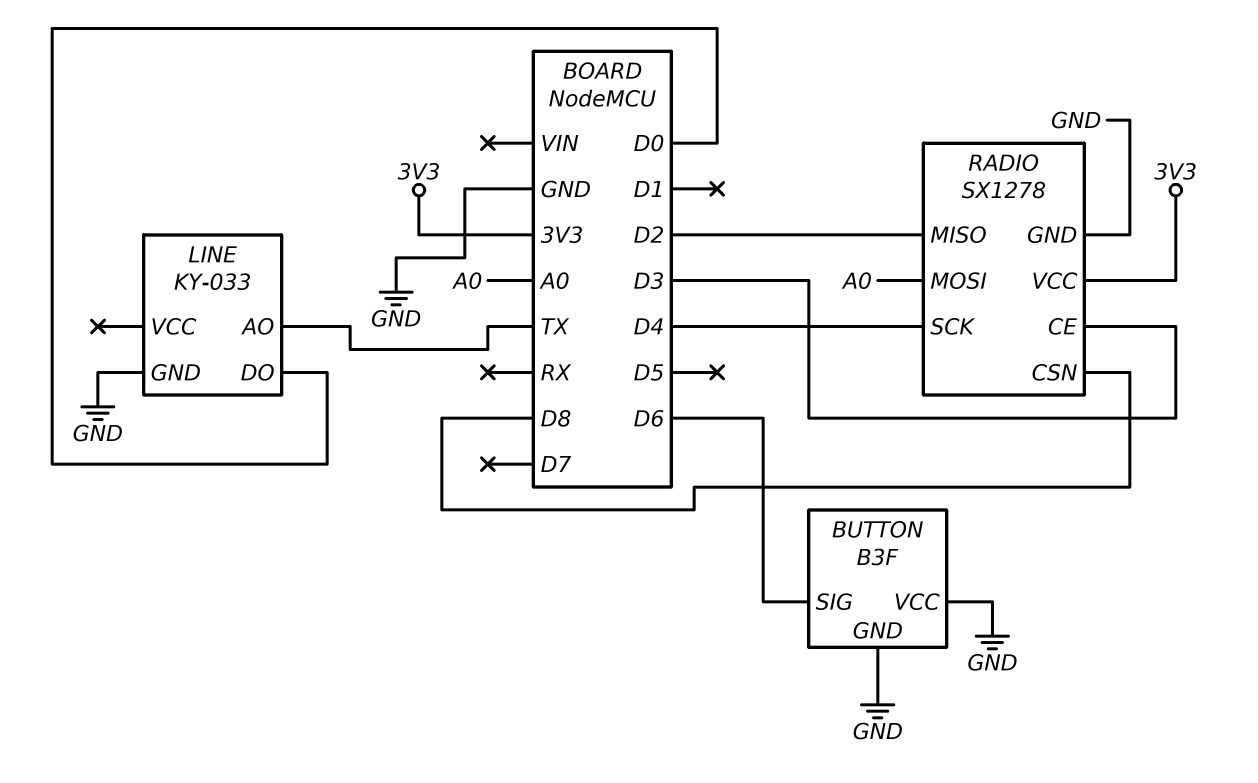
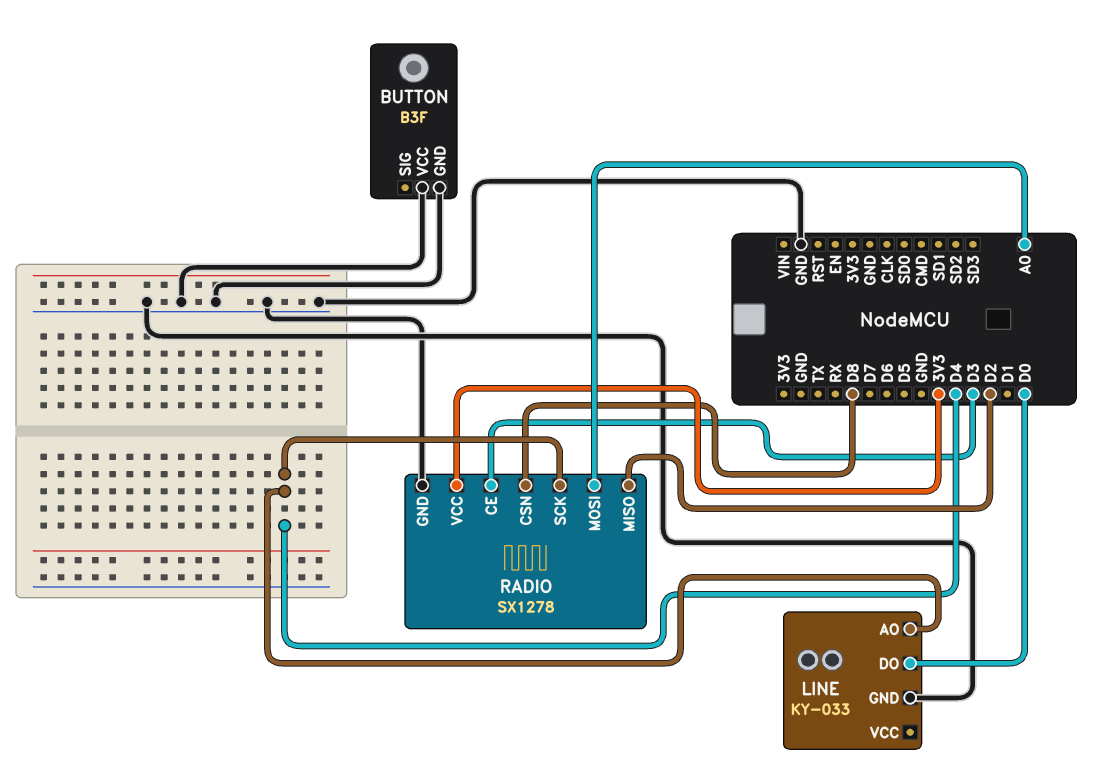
BUTTON pin SIG: D6 -> none
LINE pin AO: TX -> D4

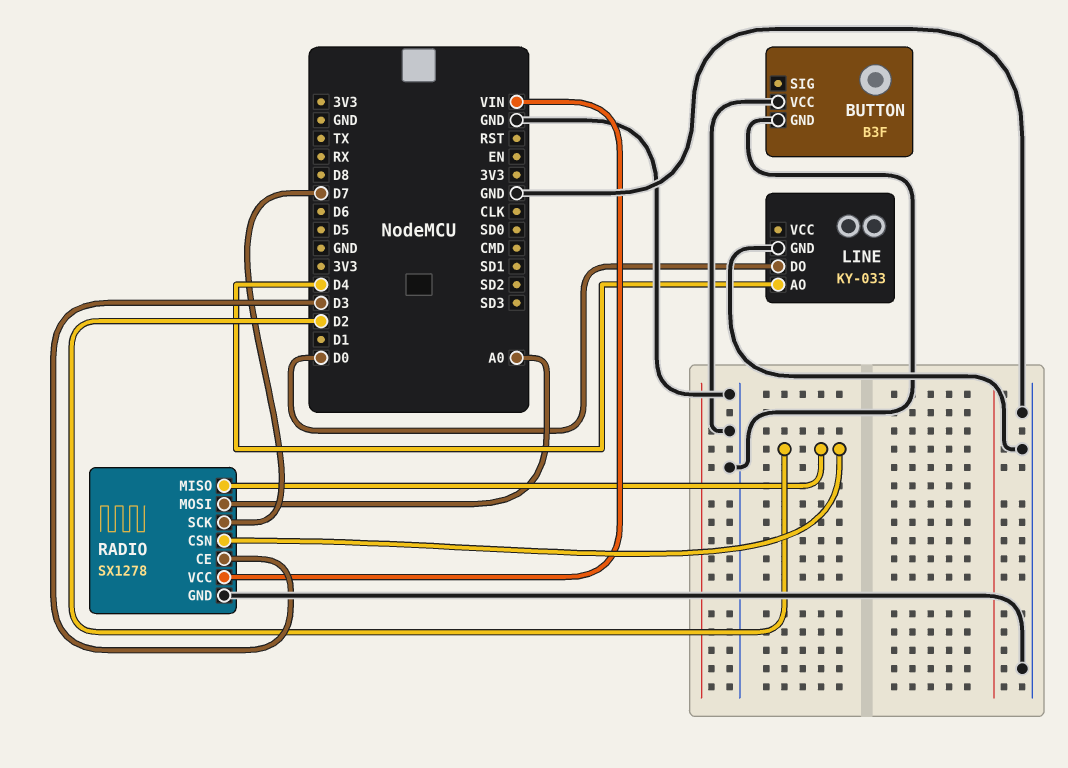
RADIO pin CSN: D8 -> D2
RADIO pin SCK: D4 -> D7
RADIO pin VCC: 3V3 -> VIN

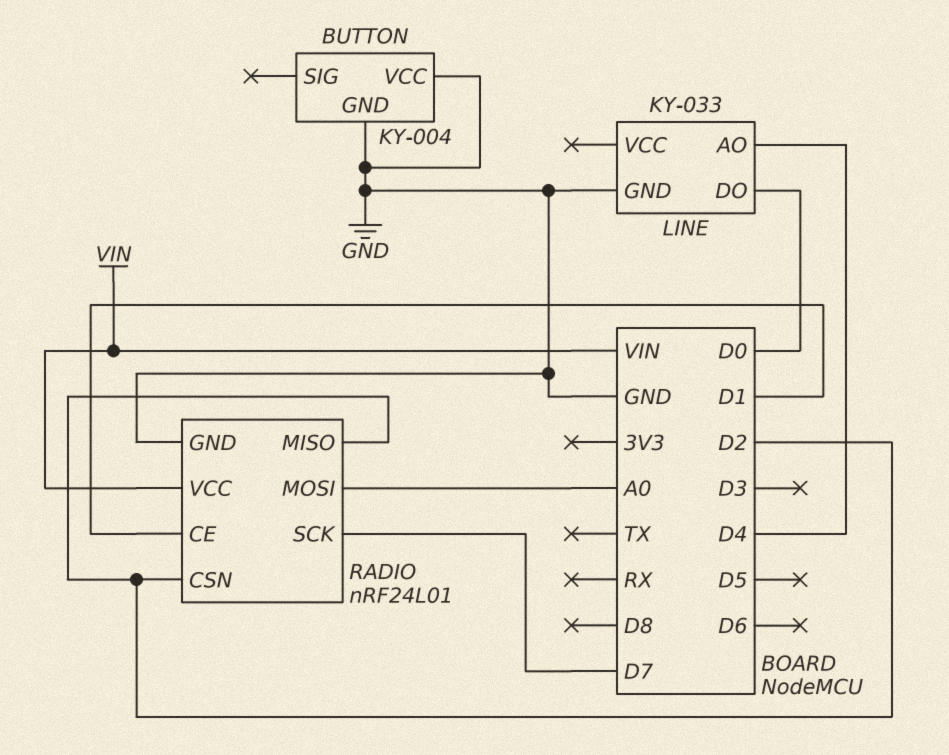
BUTTON: B3F -> KY-004
RADIO: SX1278 -> nRF24L01
RADIO pin CE: D3 -> D1

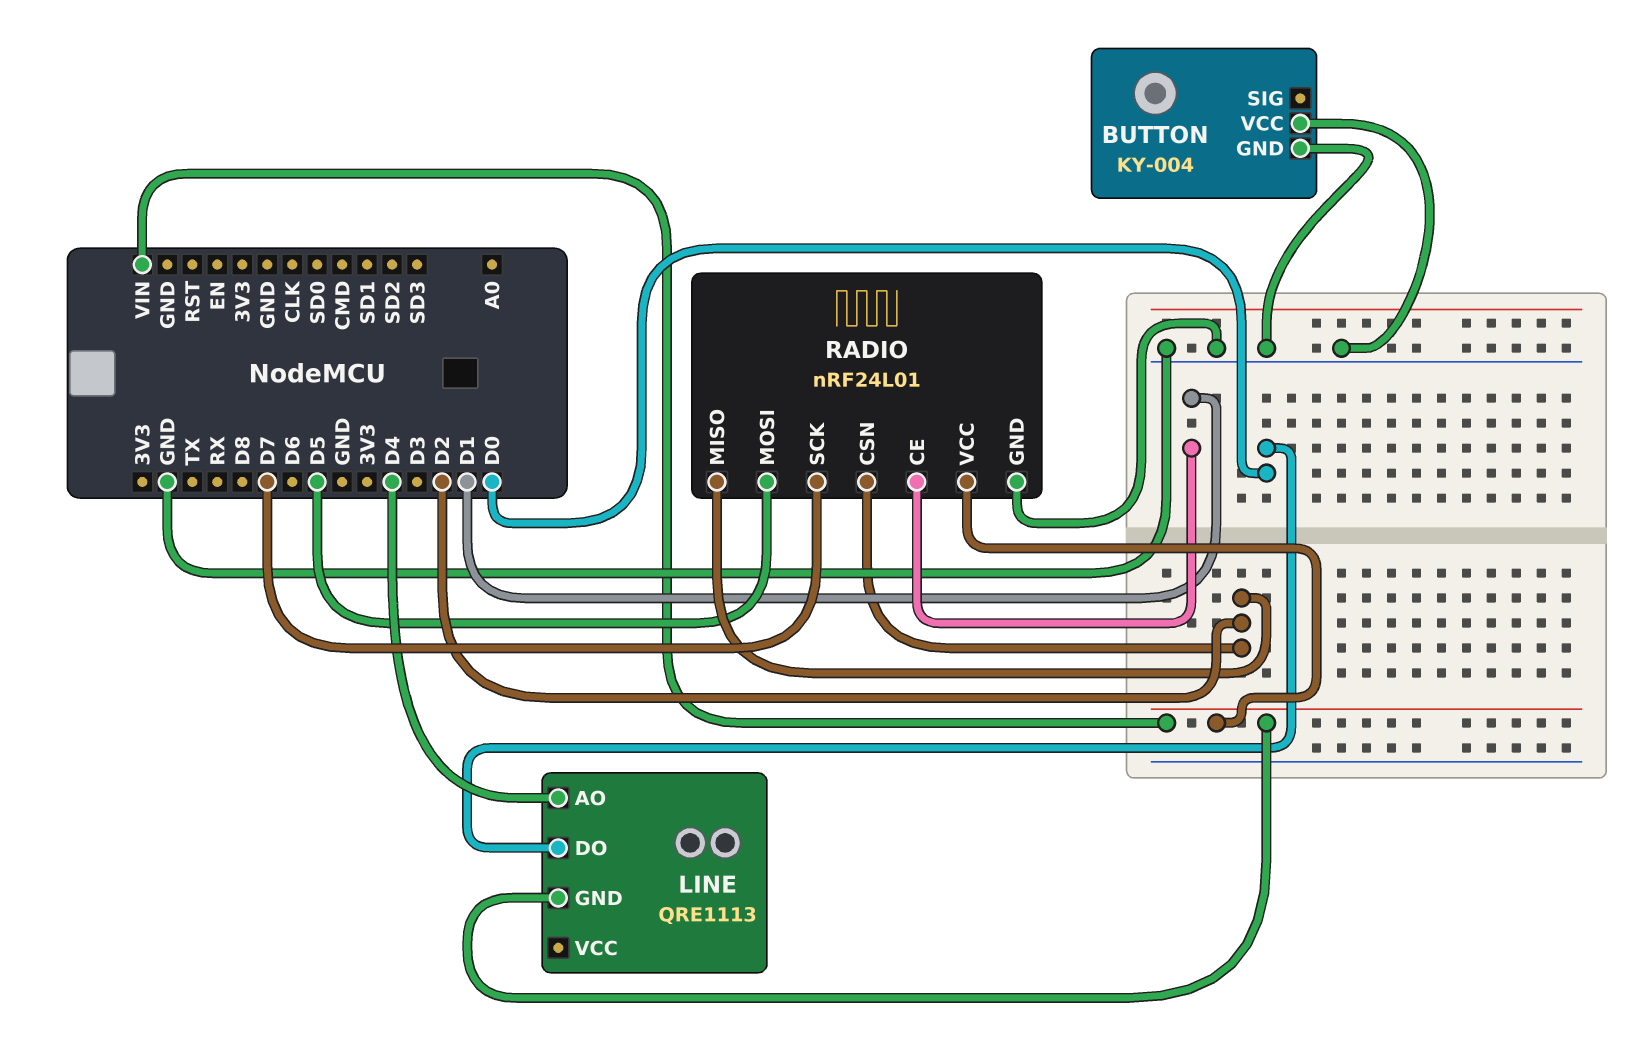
LINE: KY-033 -> QRE1113
LINE pin GND: GND -> VIN
RADIO pin MOSI: A0 -> D5

